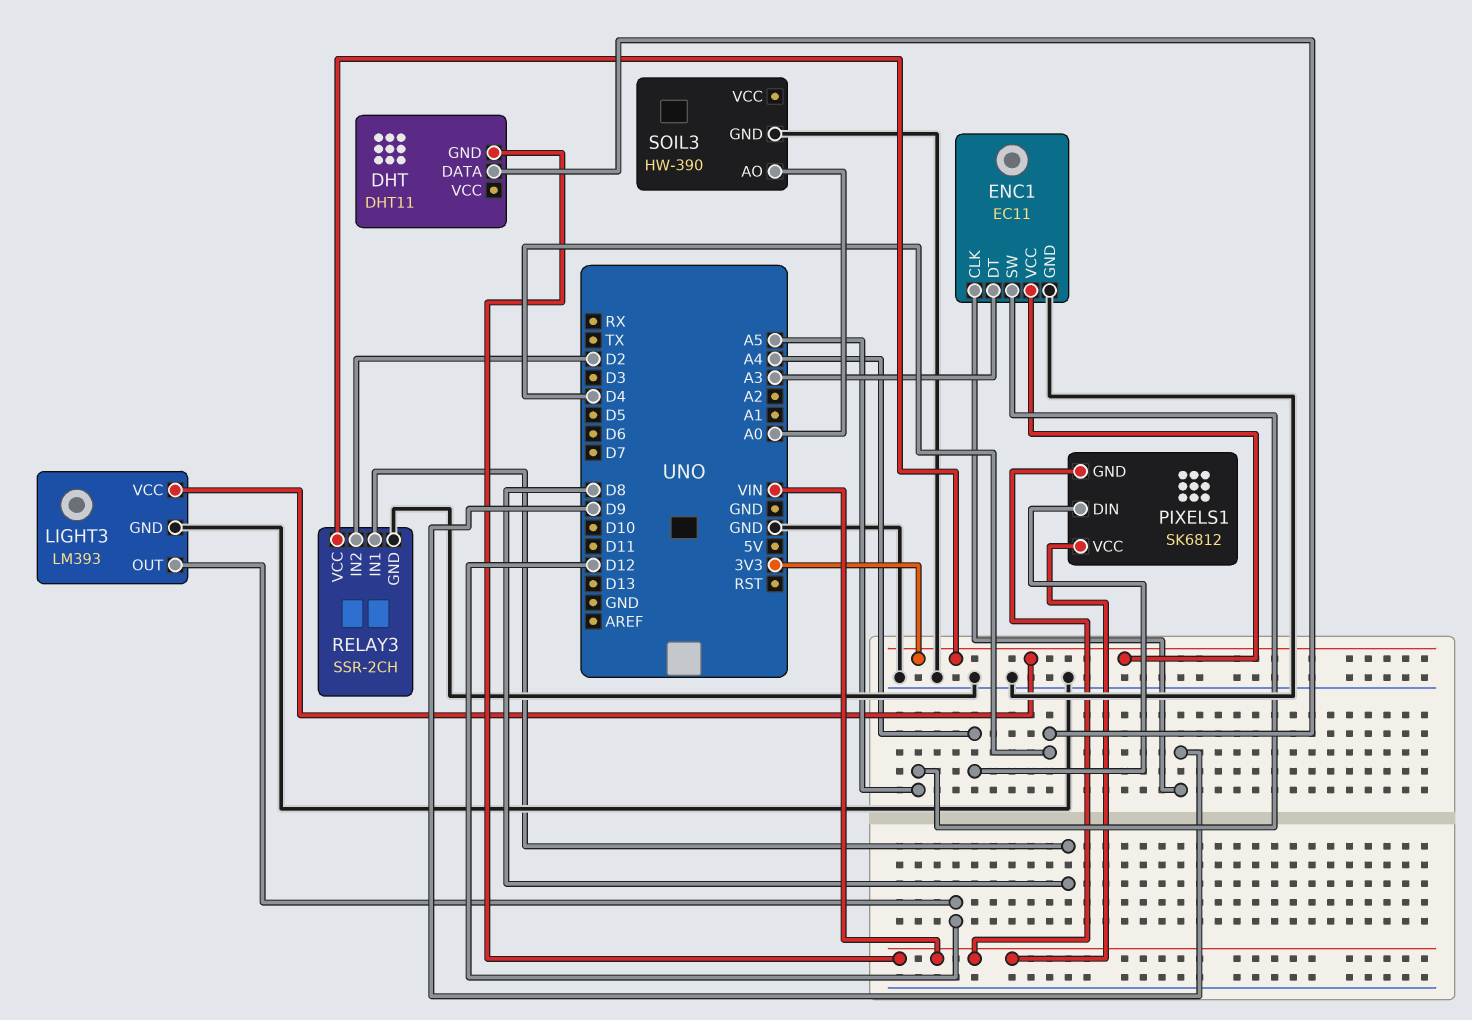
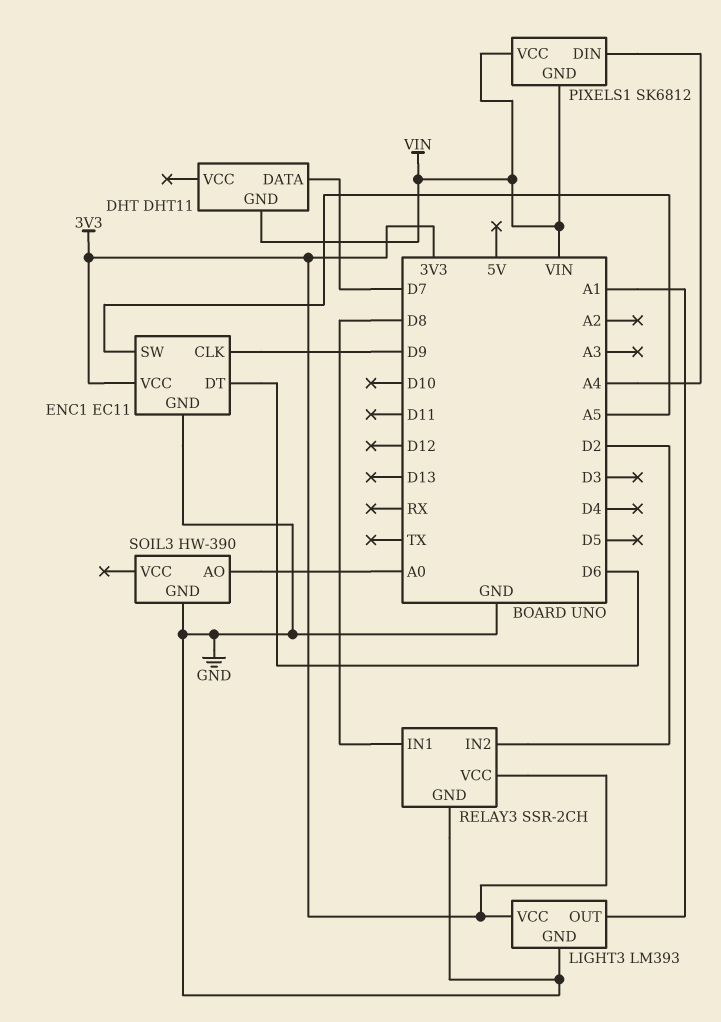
DHT pin DATA: D4 -> D7
ENC1 pin DT: A3 -> D6
LIGHT3 pin OUT: D12 -> A1

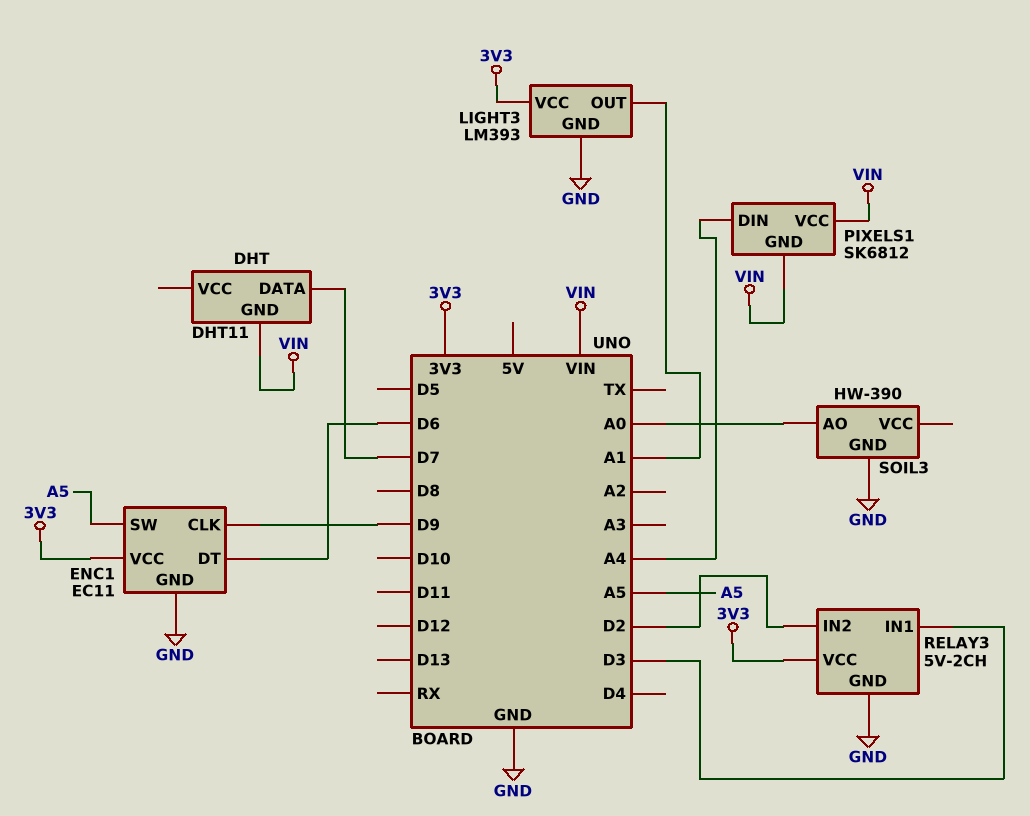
RELAY3: SSR-2CH -> 5V-2CH
RELAY3 pin IN1: D8 -> D3

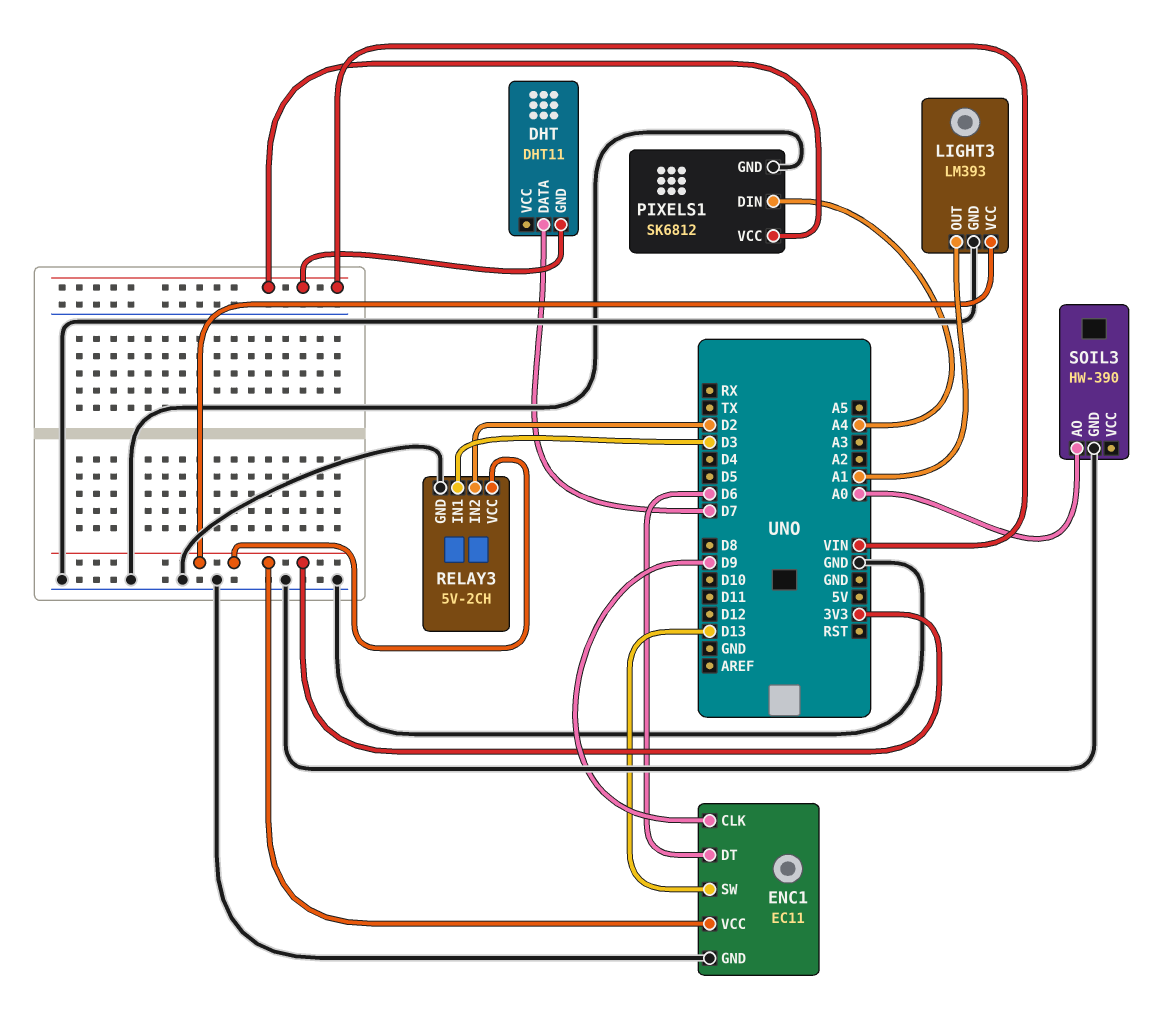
ENC1 pin SW: A5 -> D13
PIXELS1 pin GND: VIN -> GND

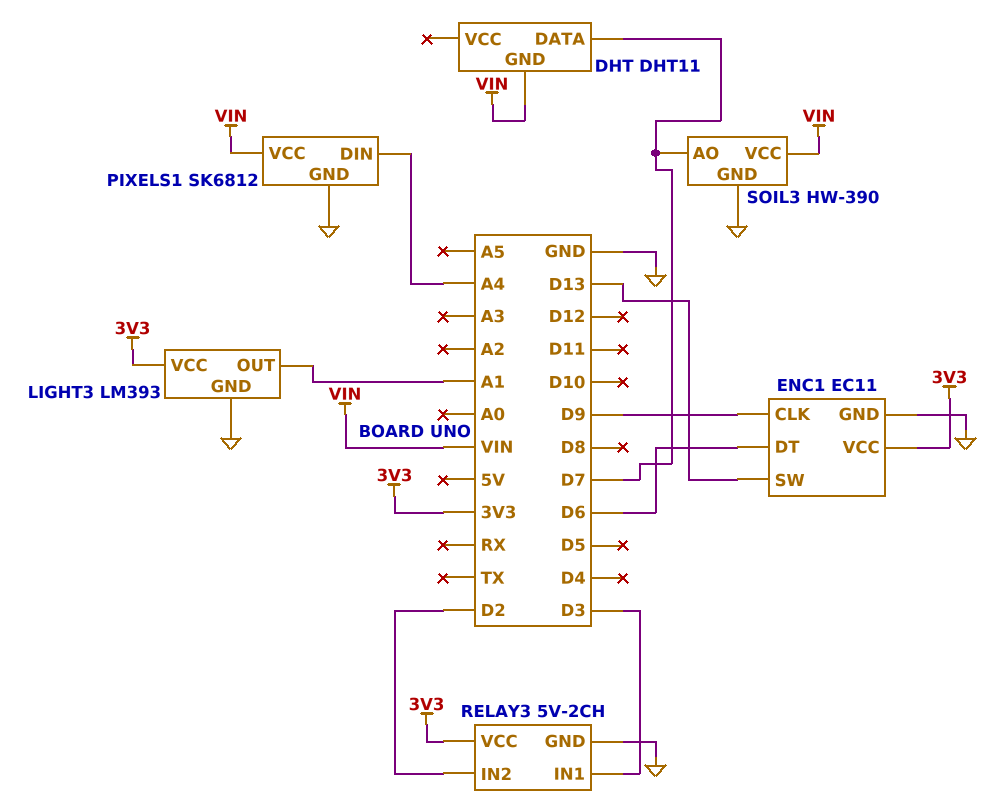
SOIL3 pin AO: A0 -> D7
SOIL3 pin VCC: none -> VIN

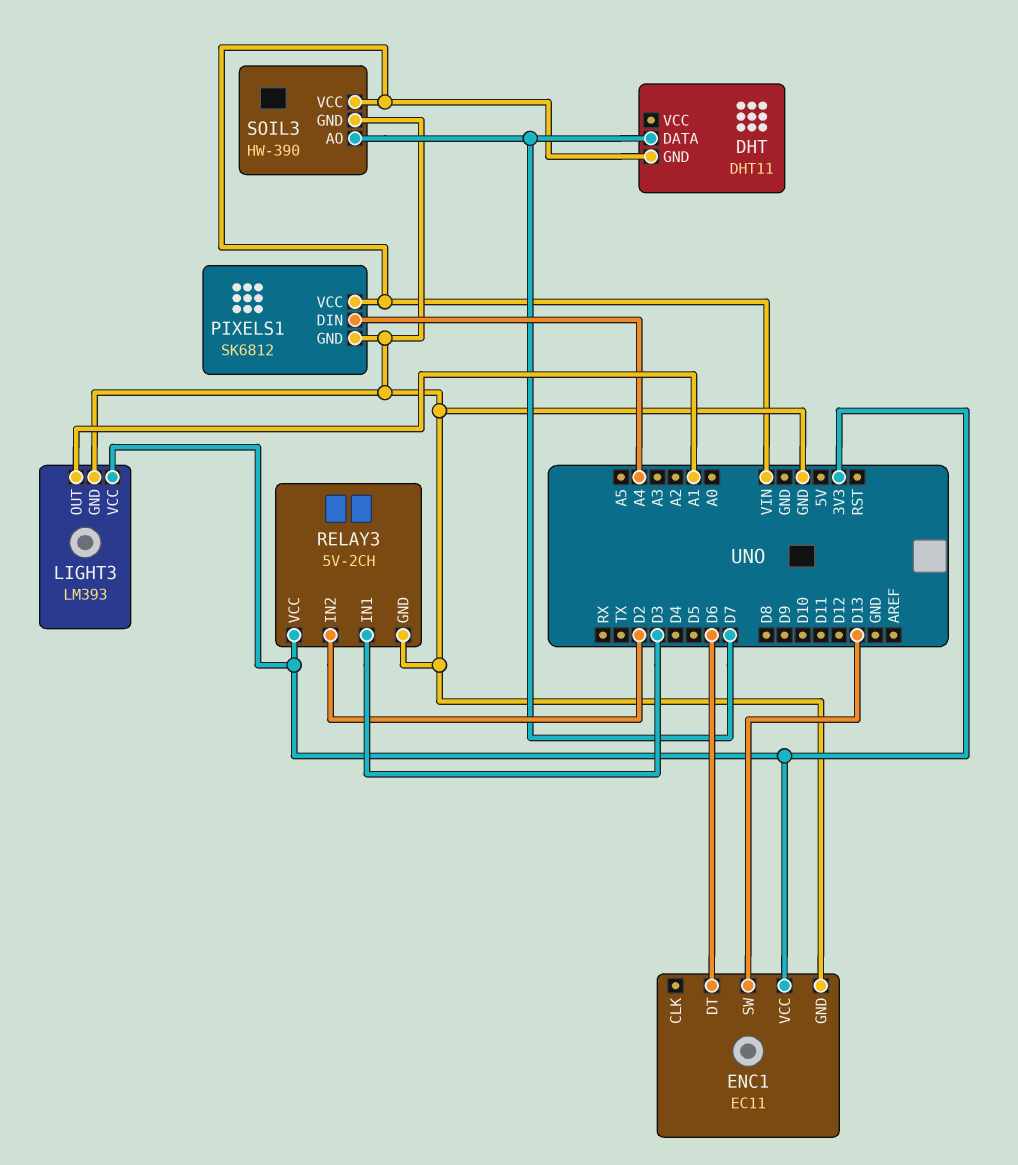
ENC1 pin CLK: D9 -> none

